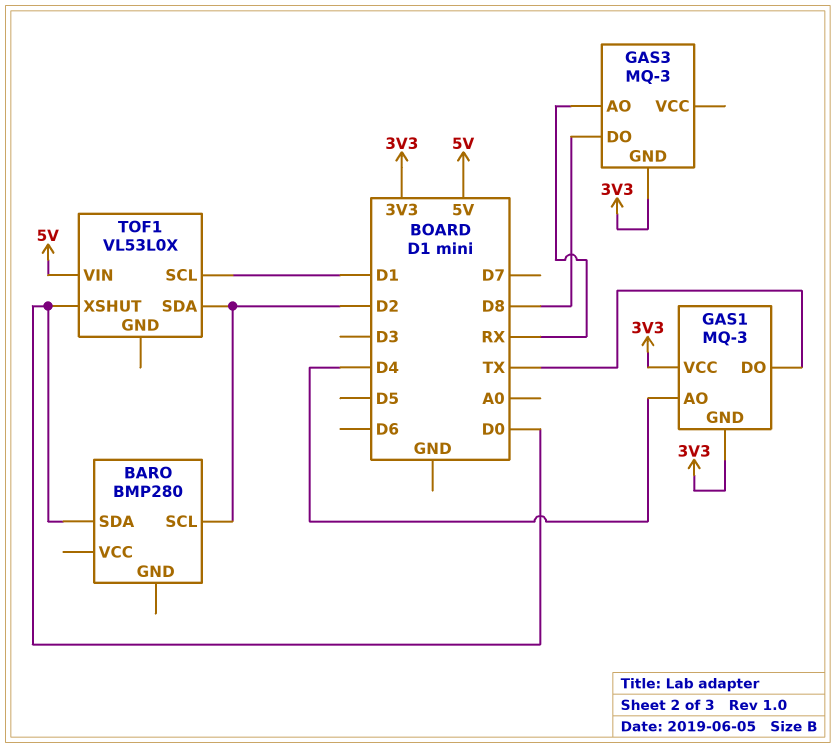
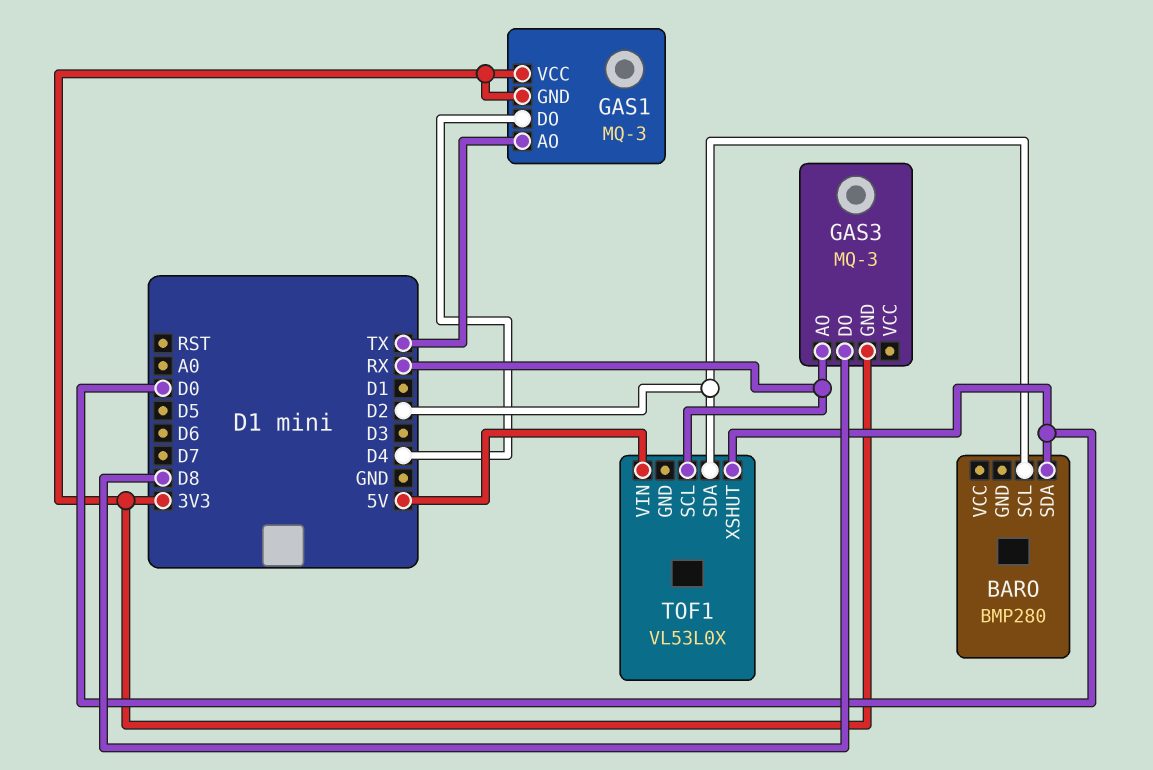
GAS1 pin AO: D4 -> TX
GAS1 pin DO: TX -> D4
TOF1 pin SCL: D1 -> RX

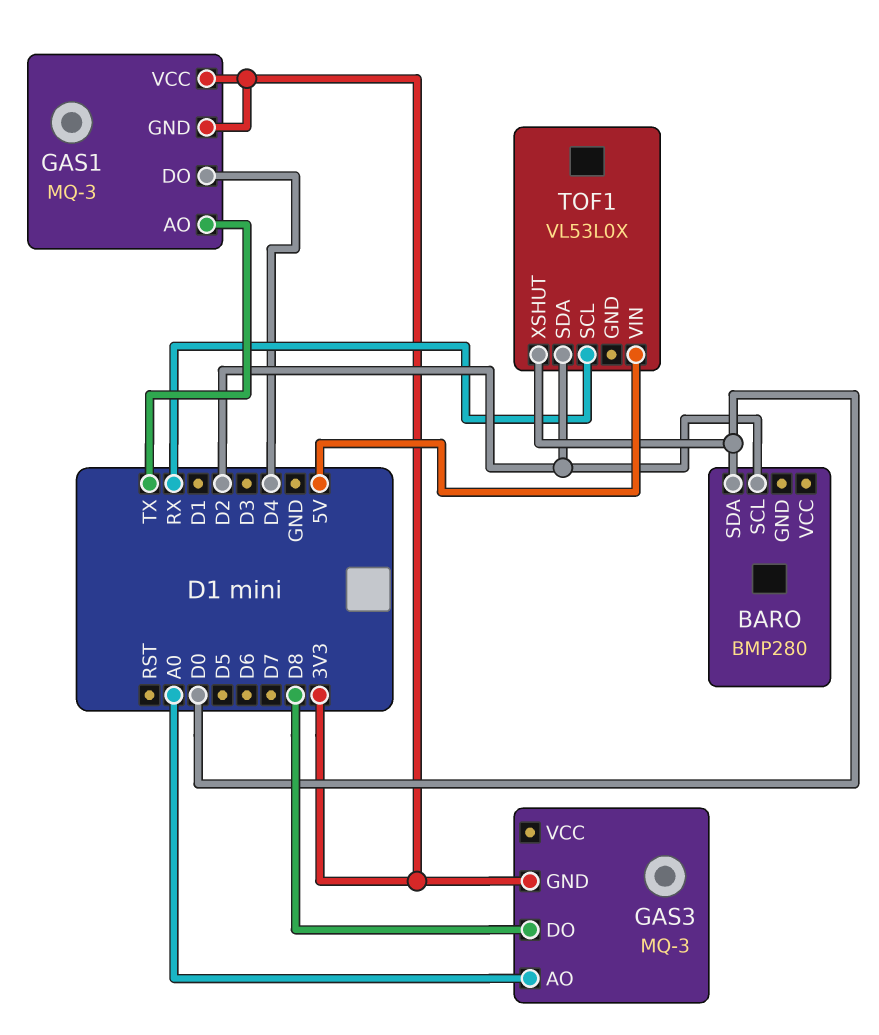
GAS3 pin AO: RX -> A0

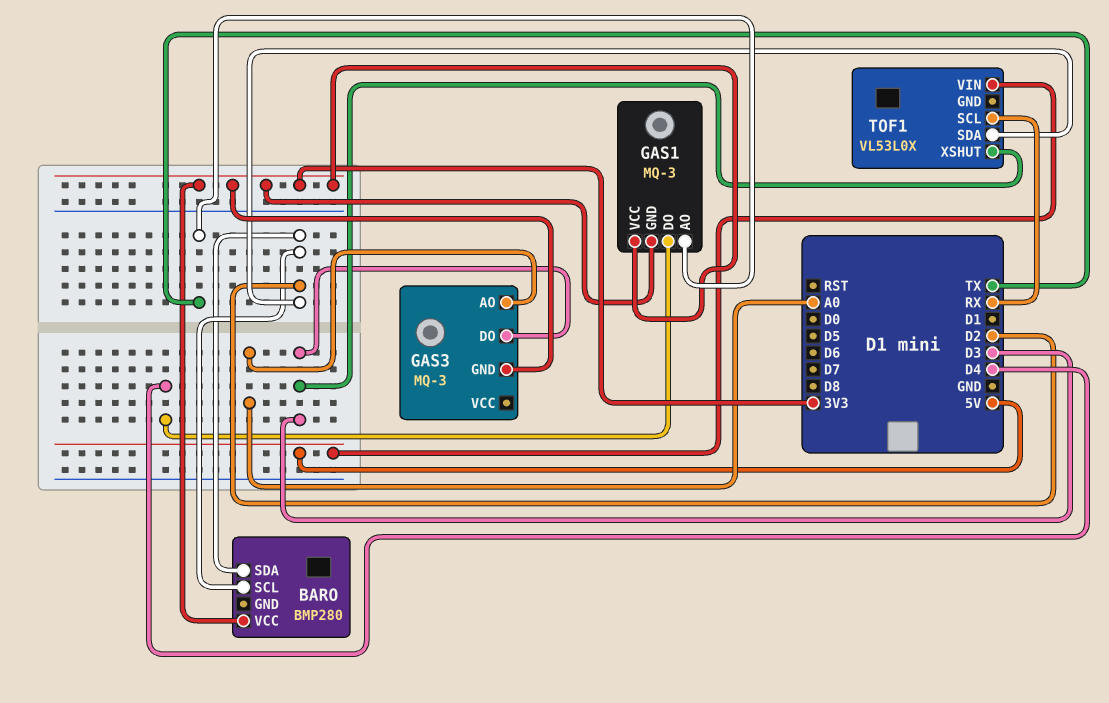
BARO pin SDA: D0 -> D2
BARO pin VCC: none -> 3V3
GAS3 pin DO: D8 -> D3
TOF1 pin XSHUT: D0 -> D3

